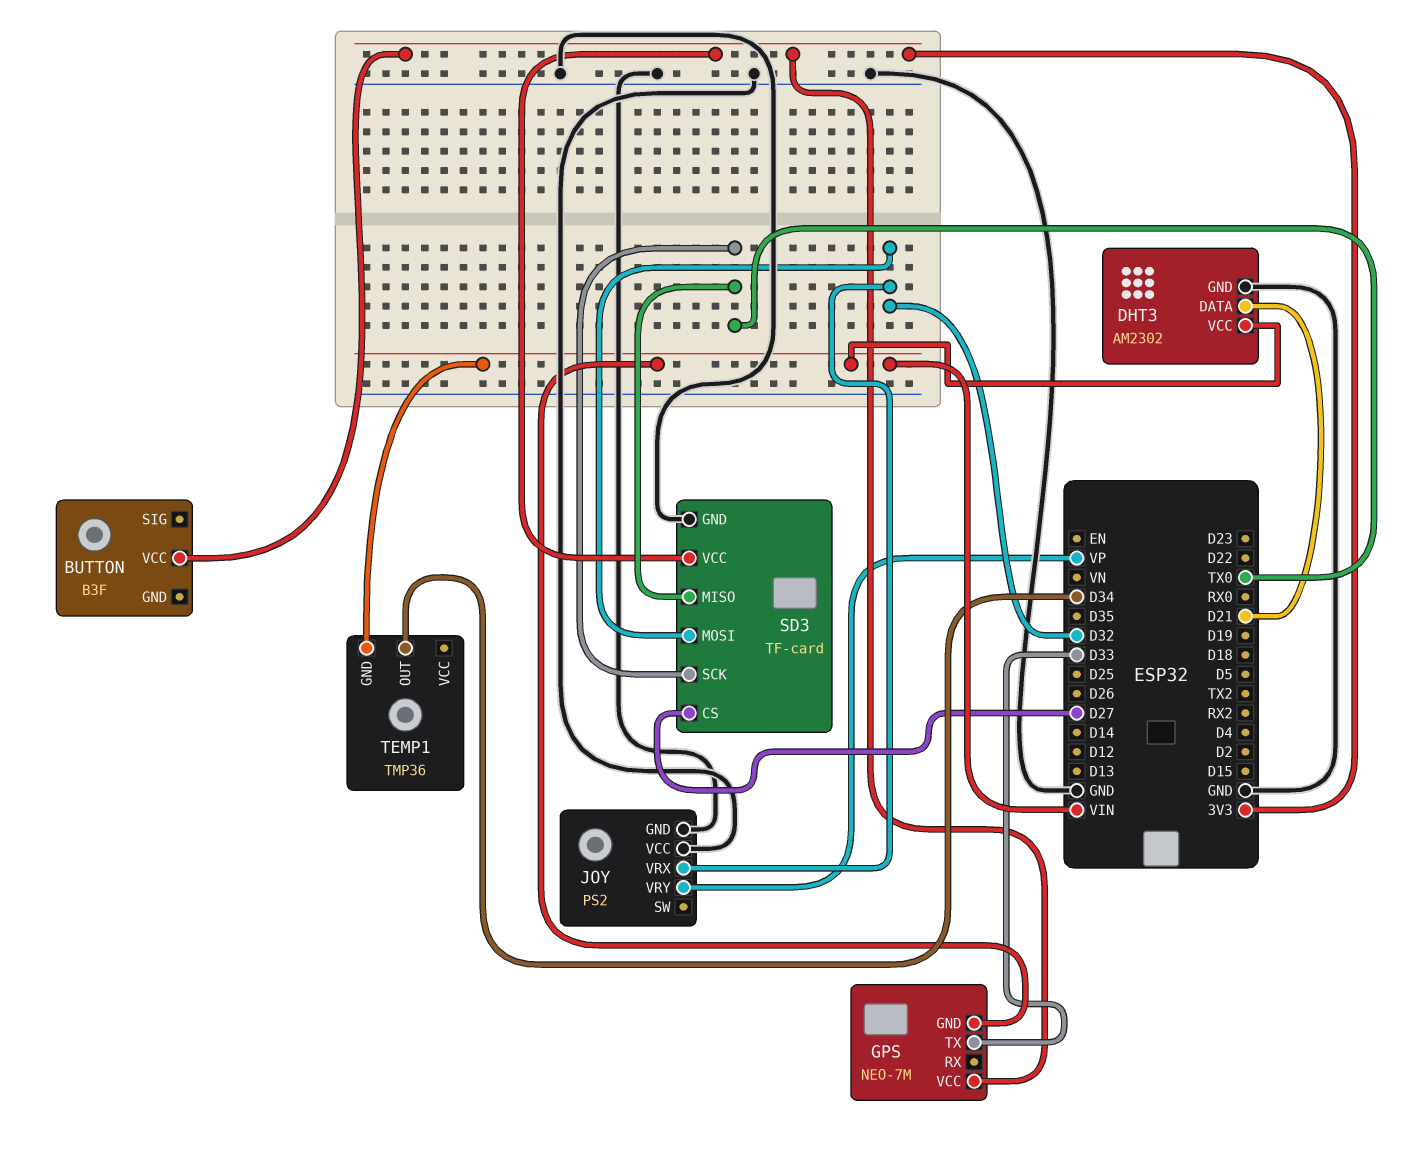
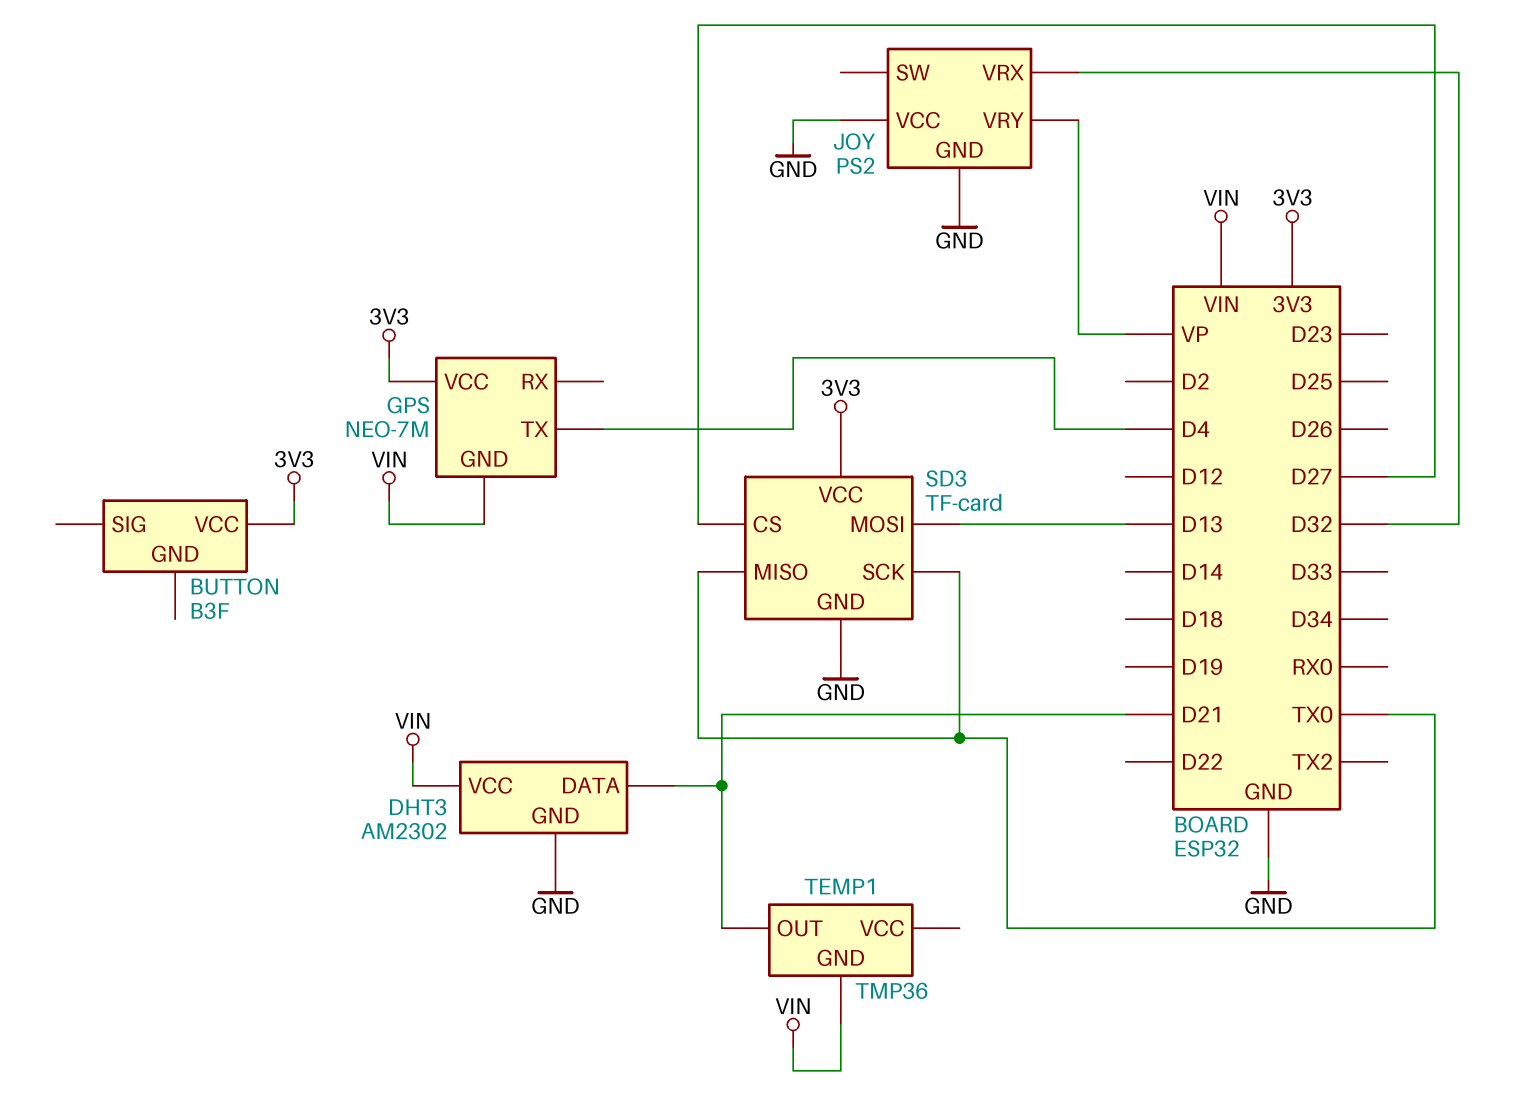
GPS pin TX: D33 -> D4
SD3 pin MOSI: D32 -> D13
TEMP1 pin OUT: D34 -> D21

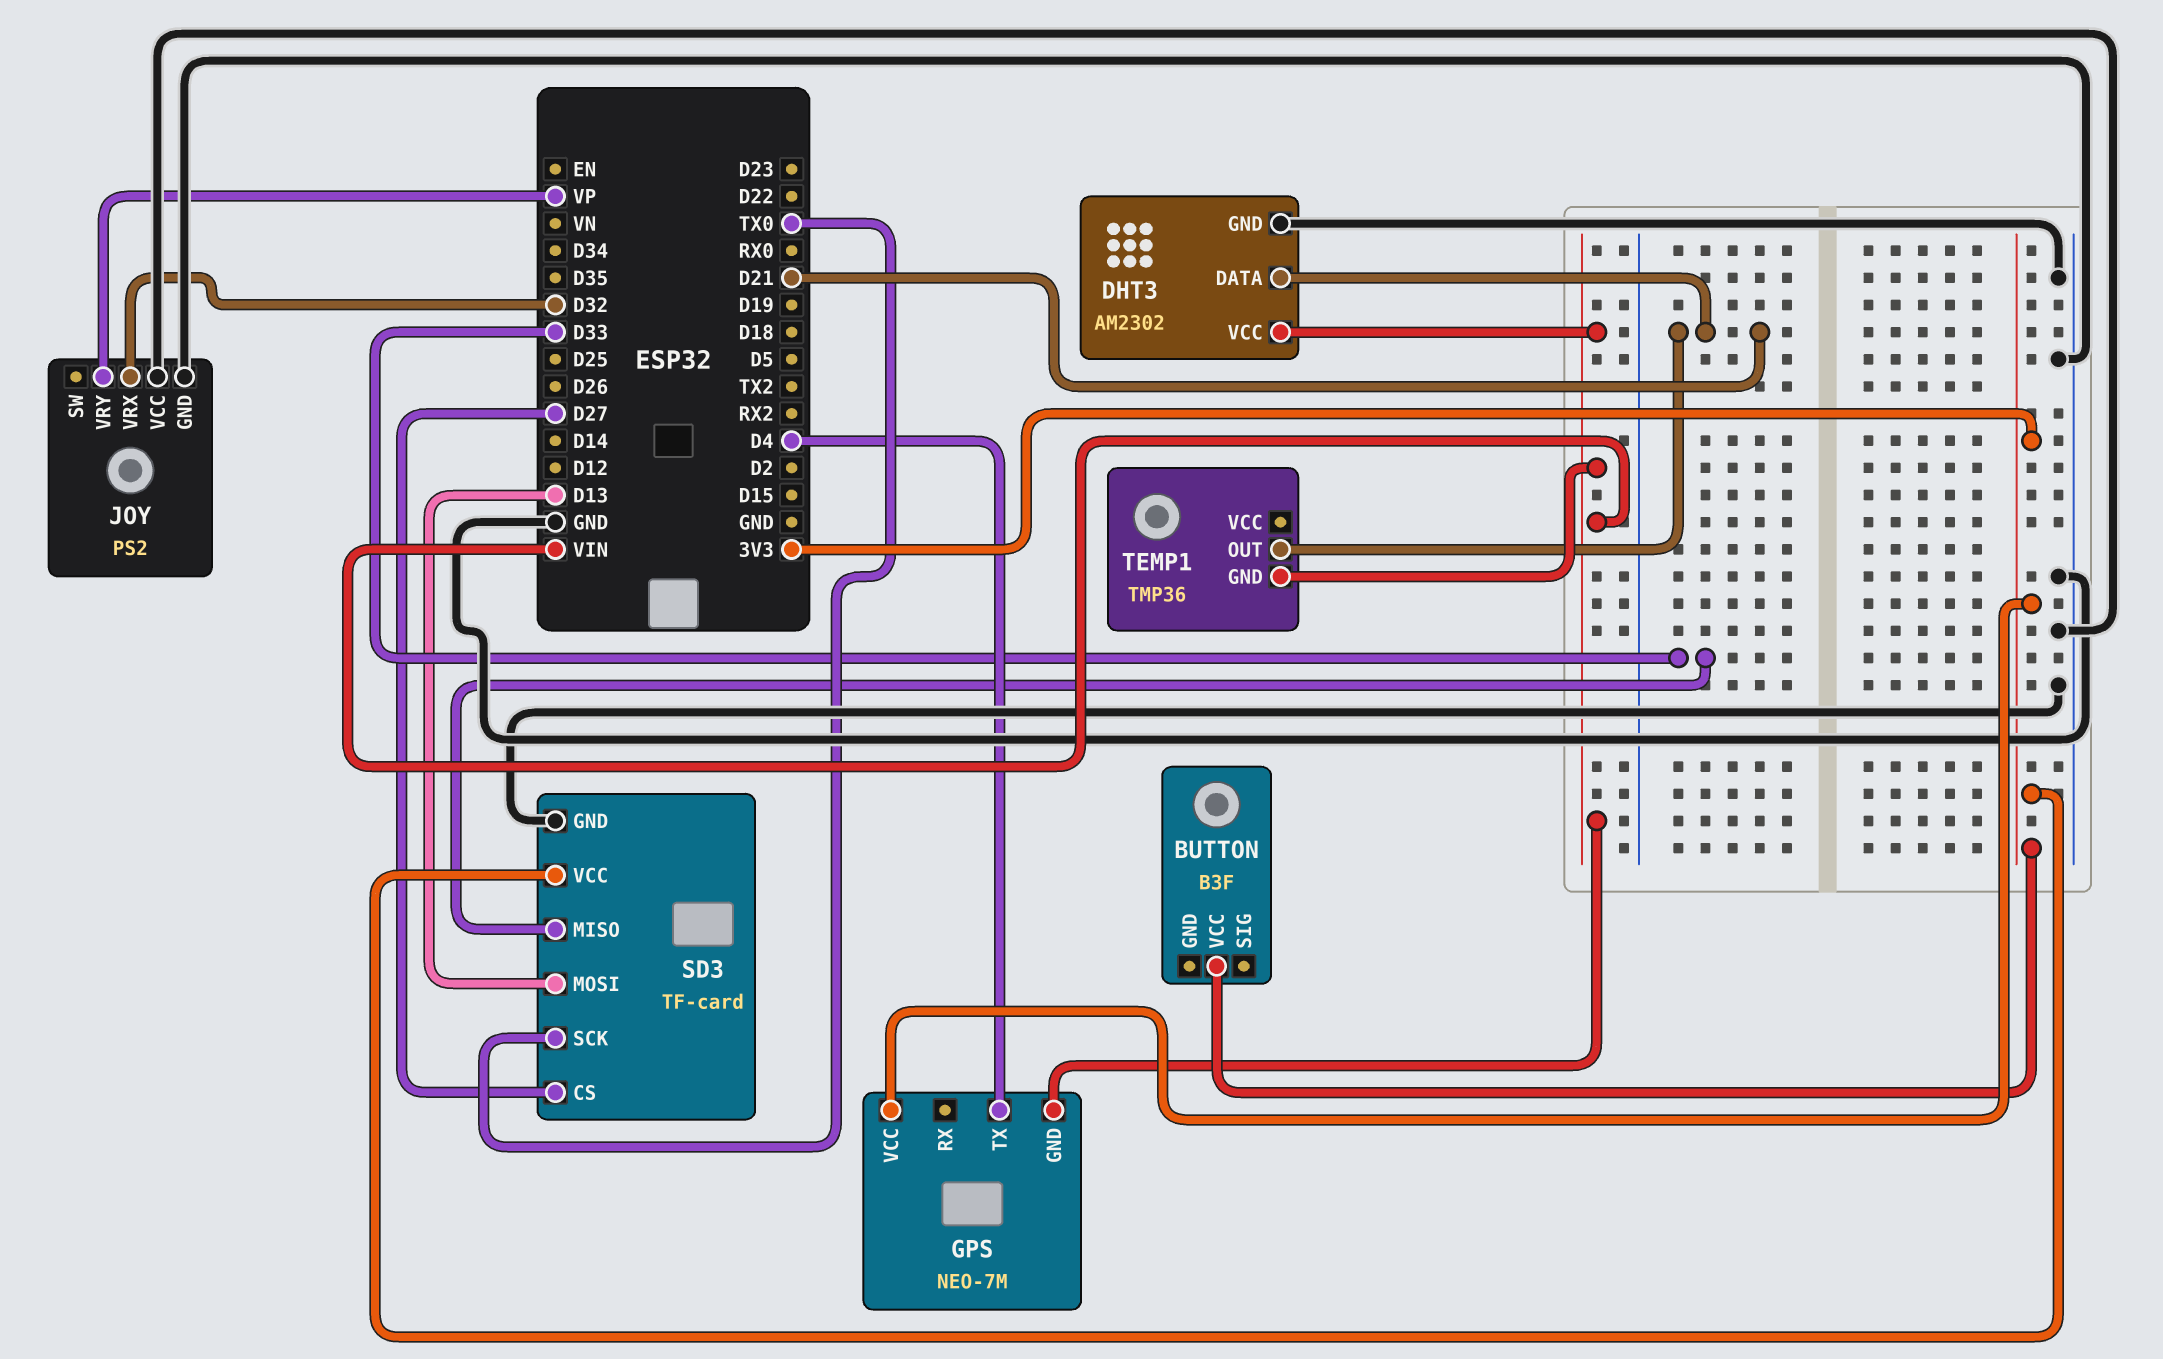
SD3 pin MISO: TX0 -> D33

